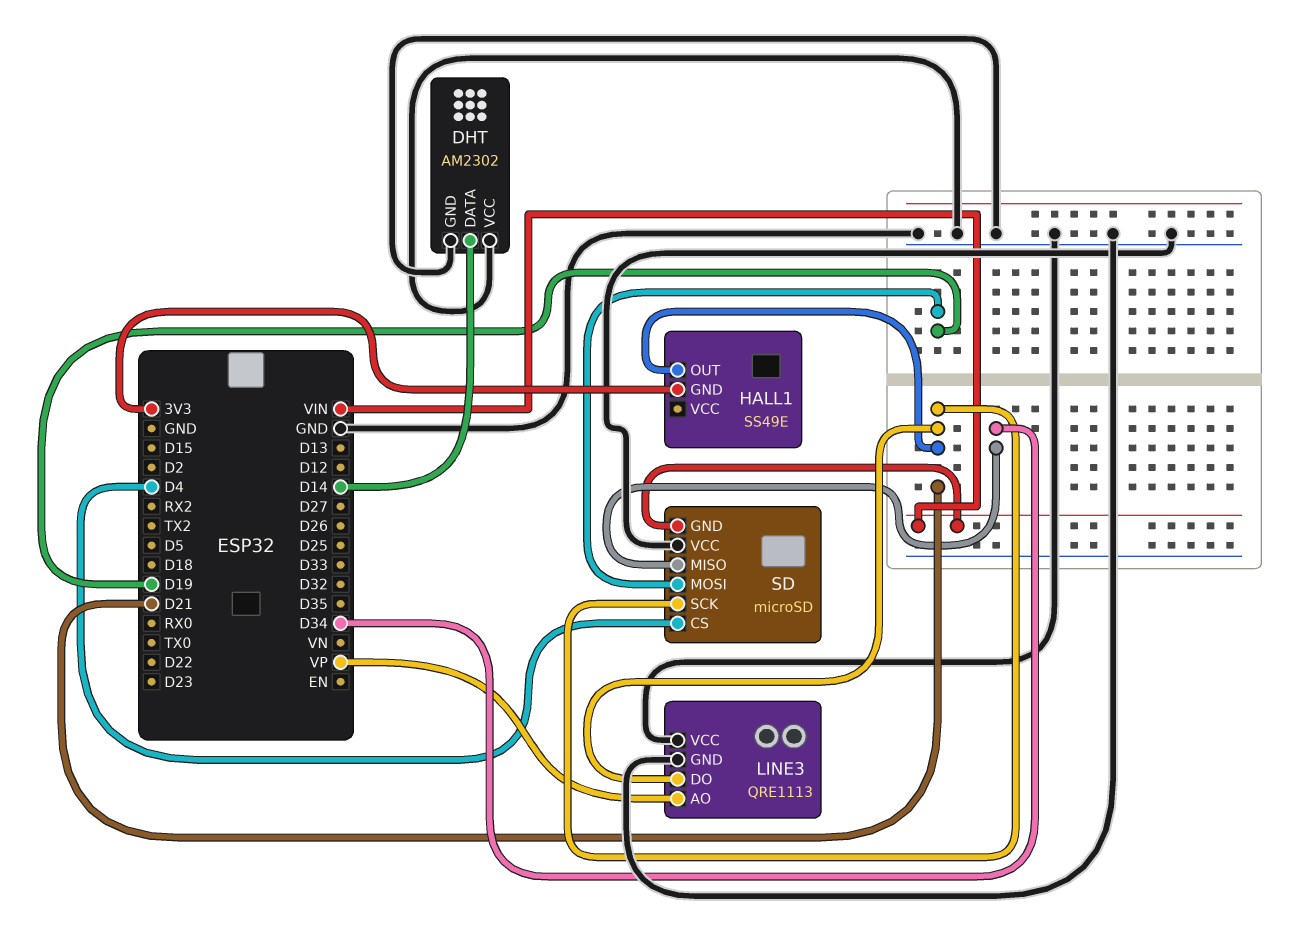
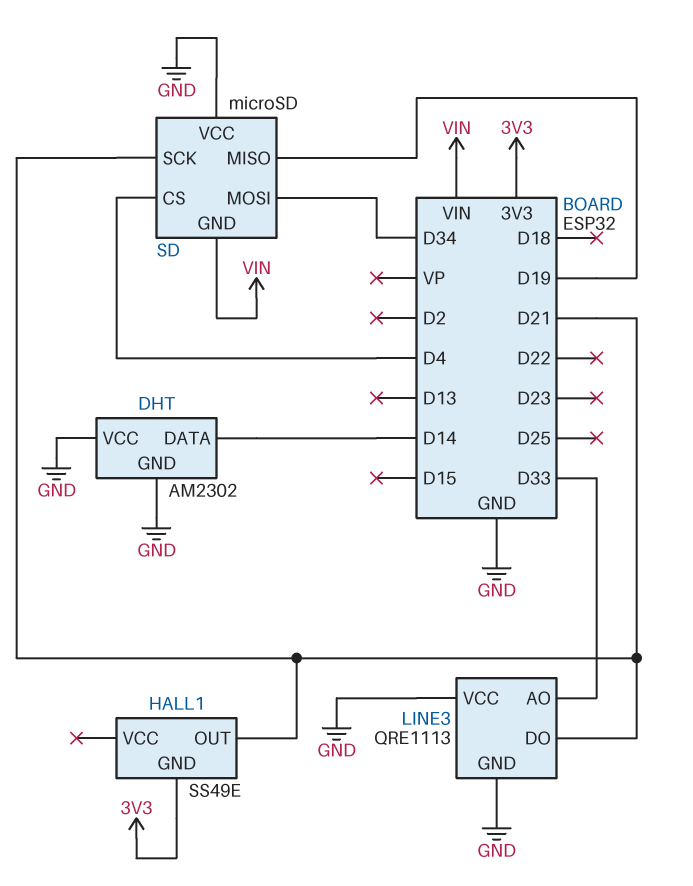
LINE3 pin AO: VP -> D33
SD pin MISO: D34 -> D19
SD pin MOSI: D19 -> D34

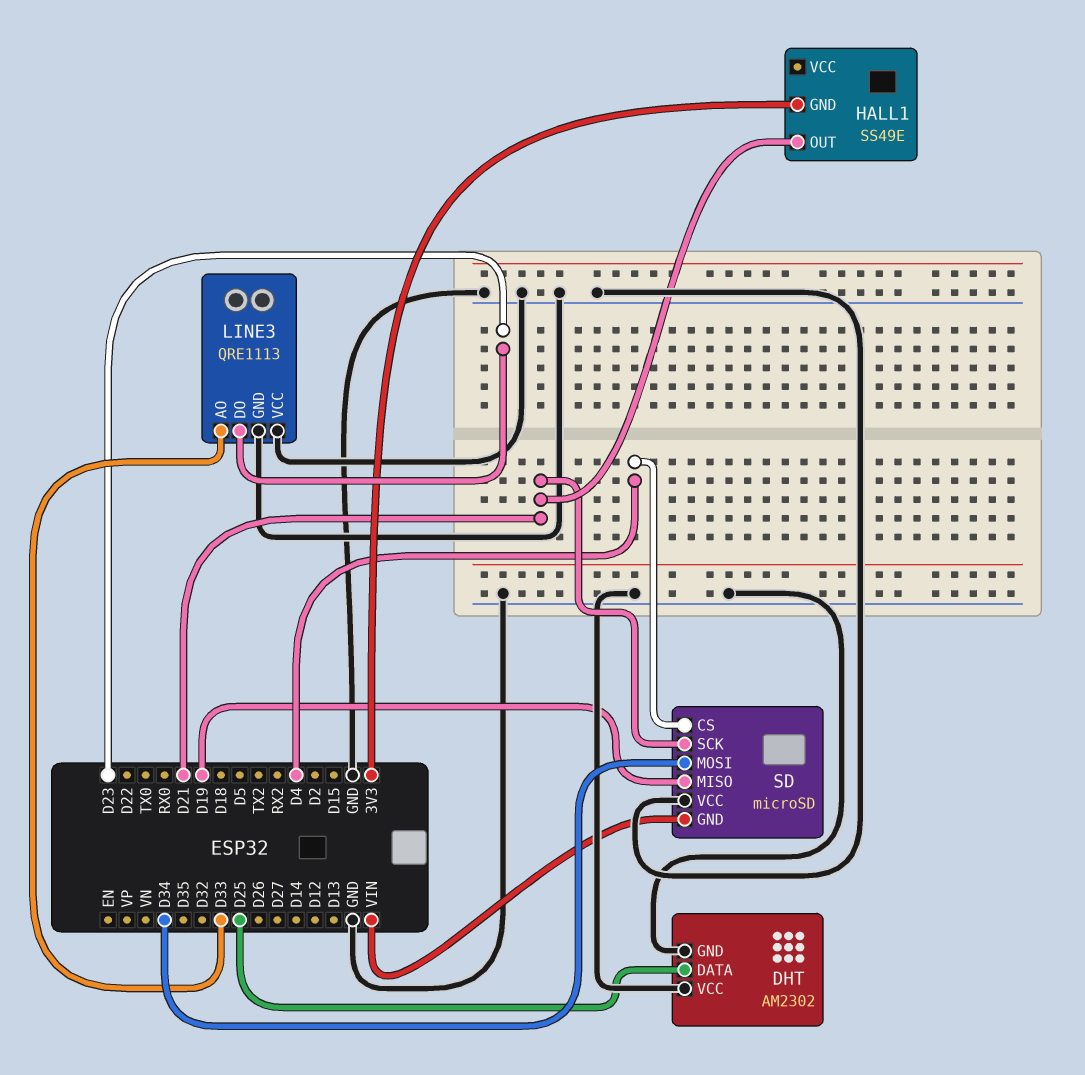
DHT pin DATA: D14 -> D25
LINE3 pin DO: D21 -> D23

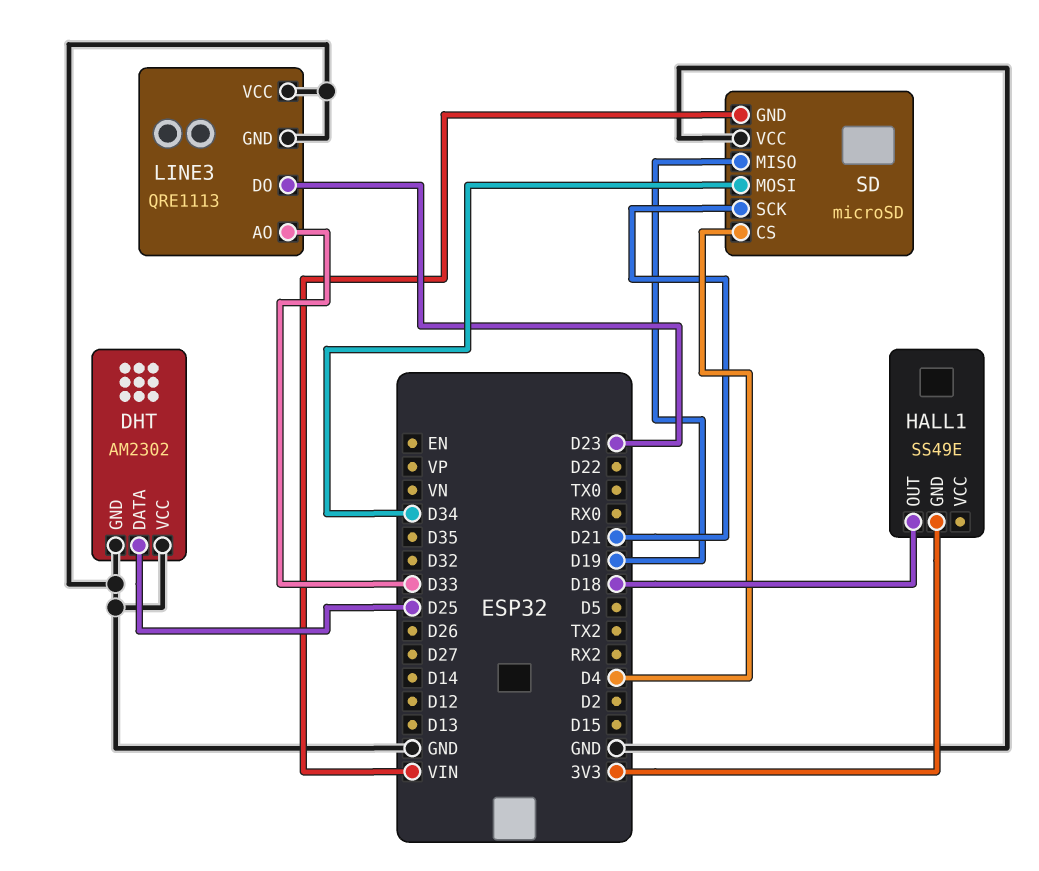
HALL1 pin OUT: D21 -> D18

